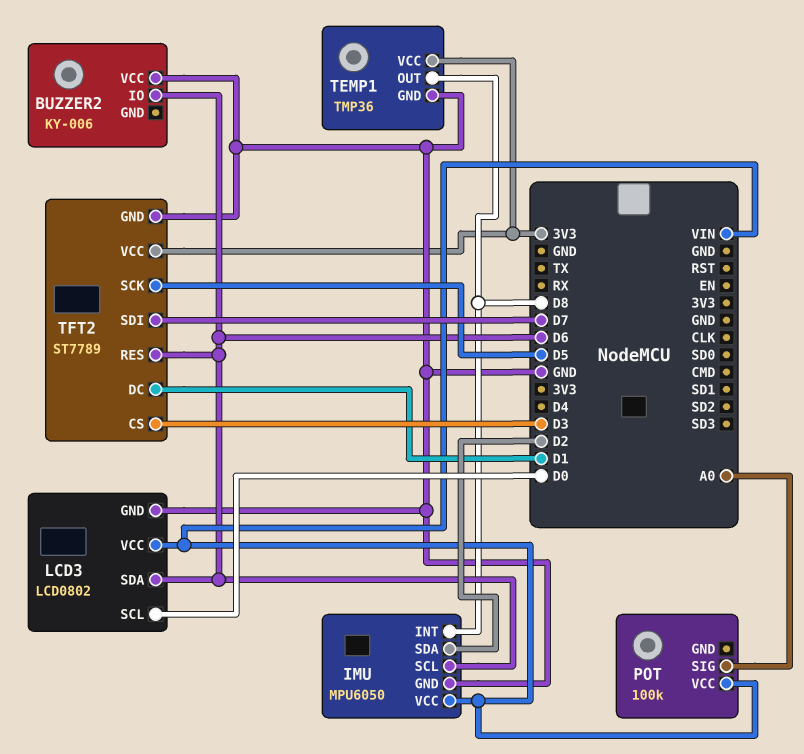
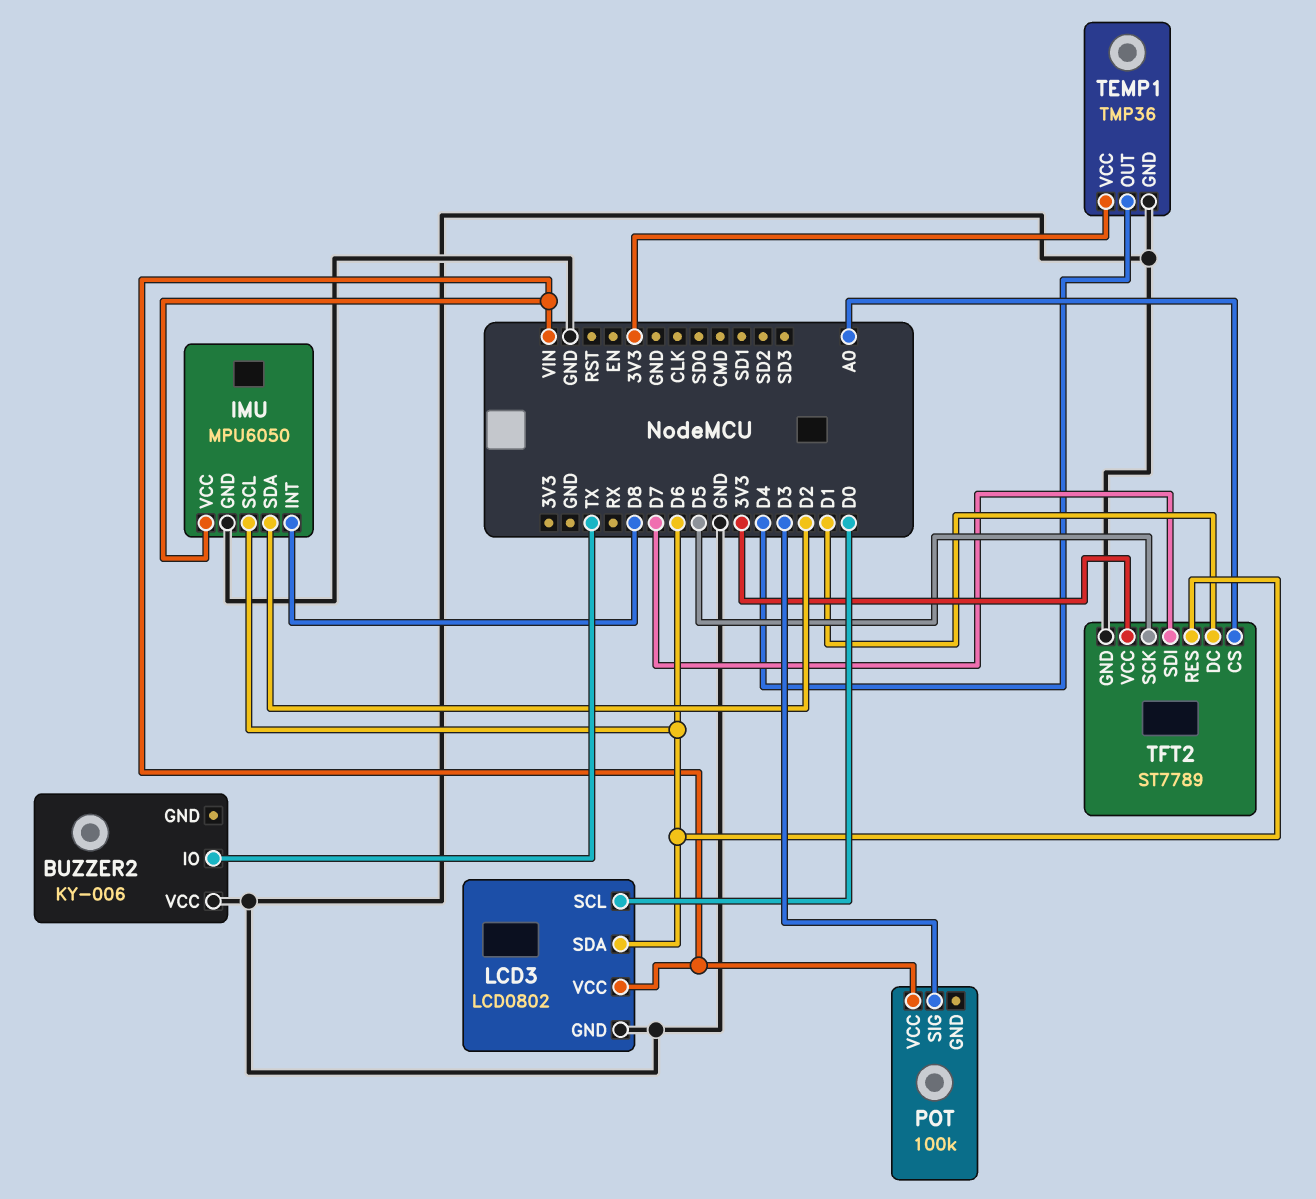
BUZZER2 pin IO: D6 -> TX
POT pin SIG: A0 -> D3
TEMP1 pin OUT: D8 -> D4
TFT2 pin CS: D3 -> A0

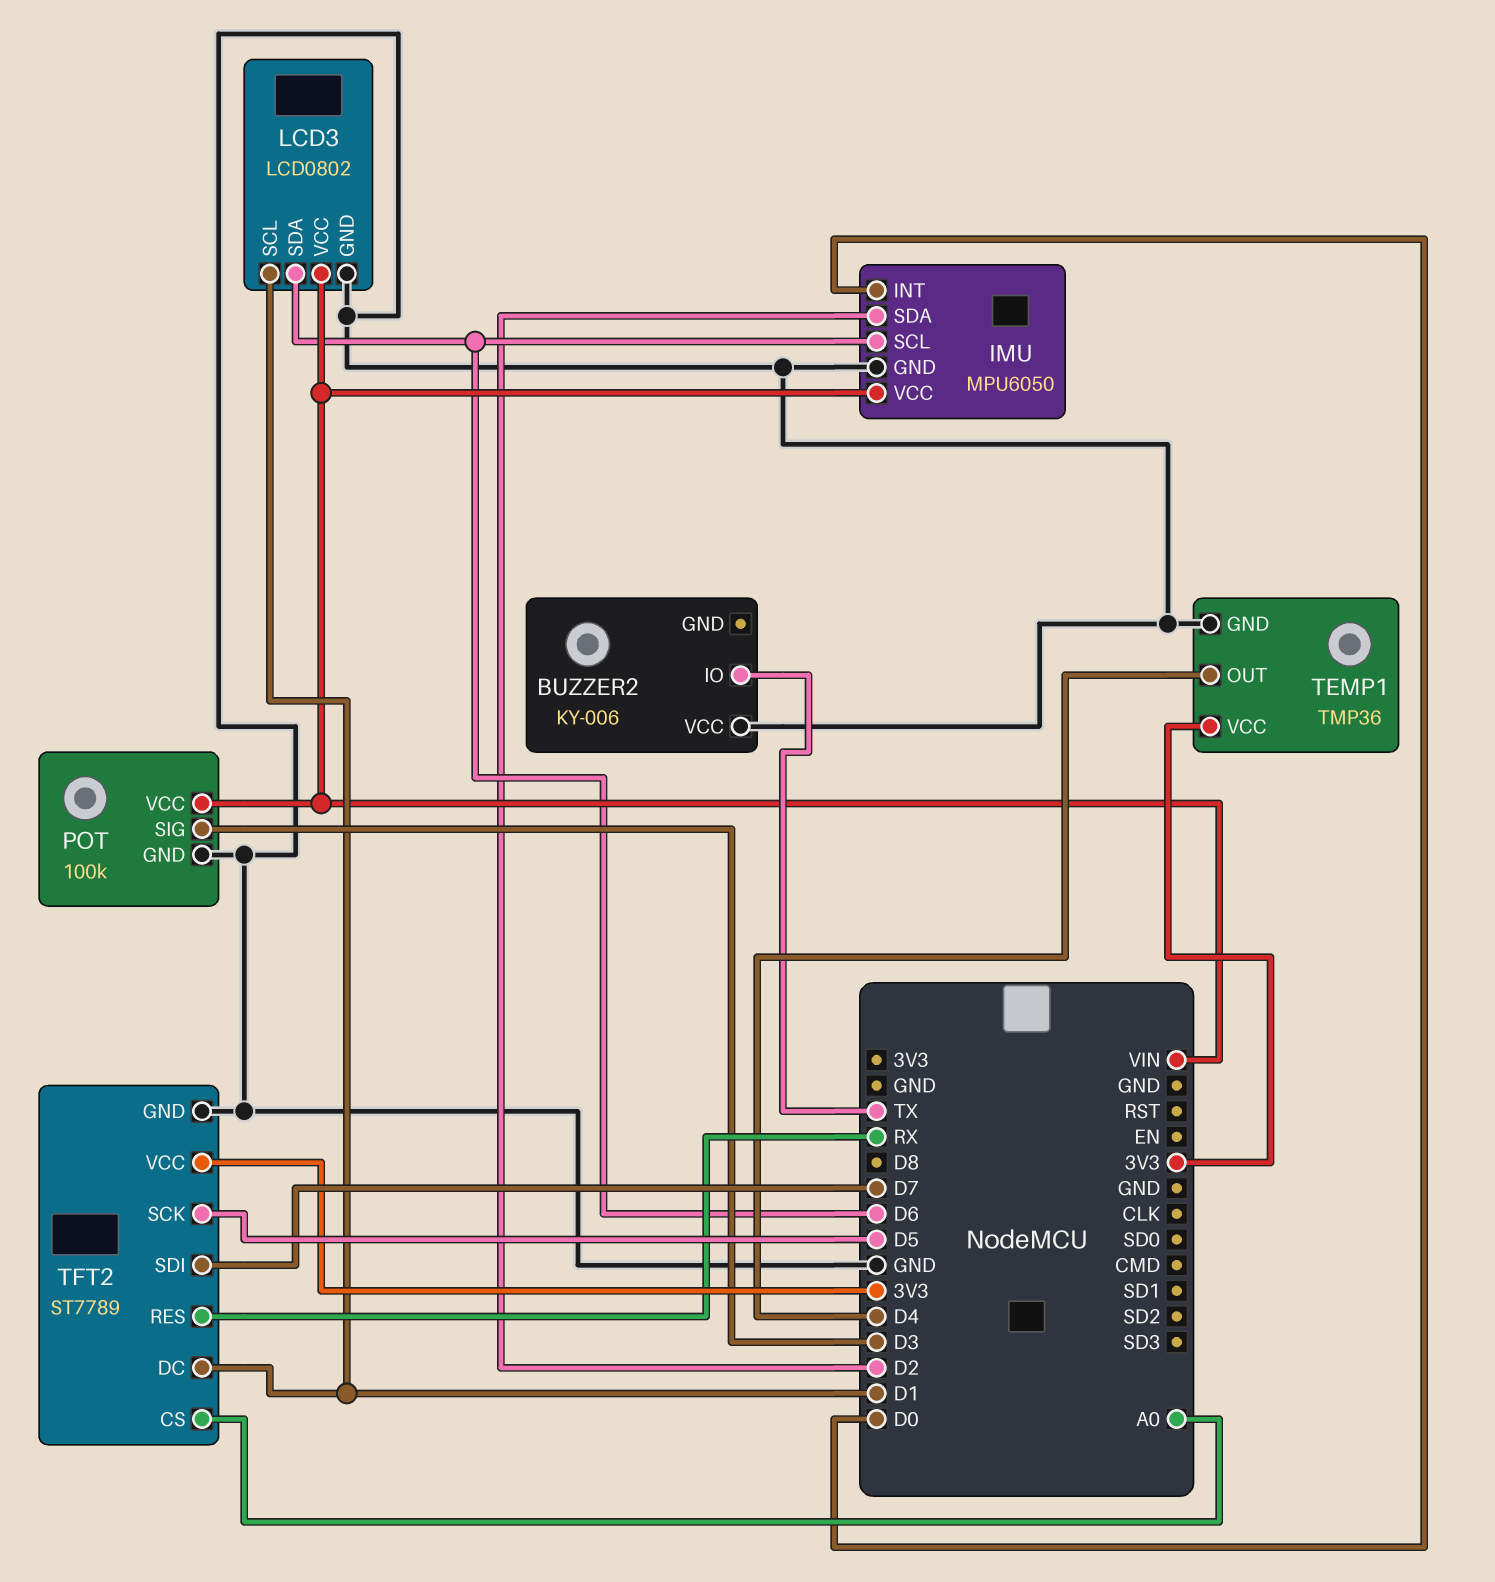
IMU pin INT: D8 -> D0
LCD3 pin SCL: D0 -> D1
POT pin GND: none -> GND
TFT2 pin RES: D6 -> RX

